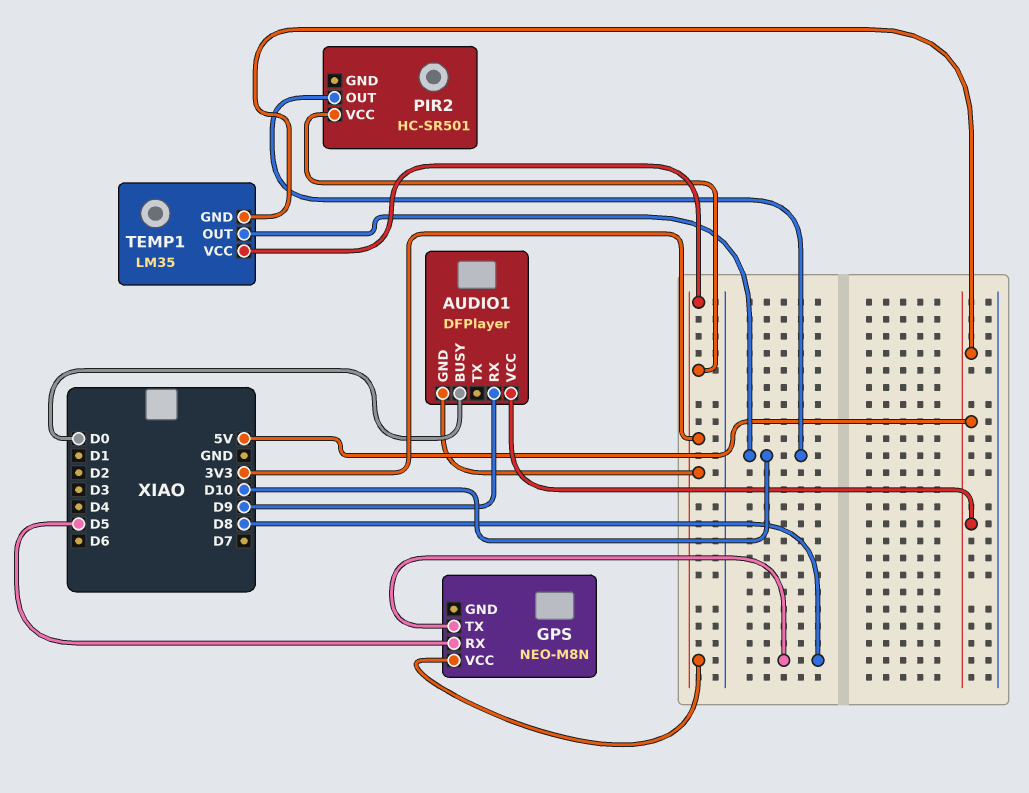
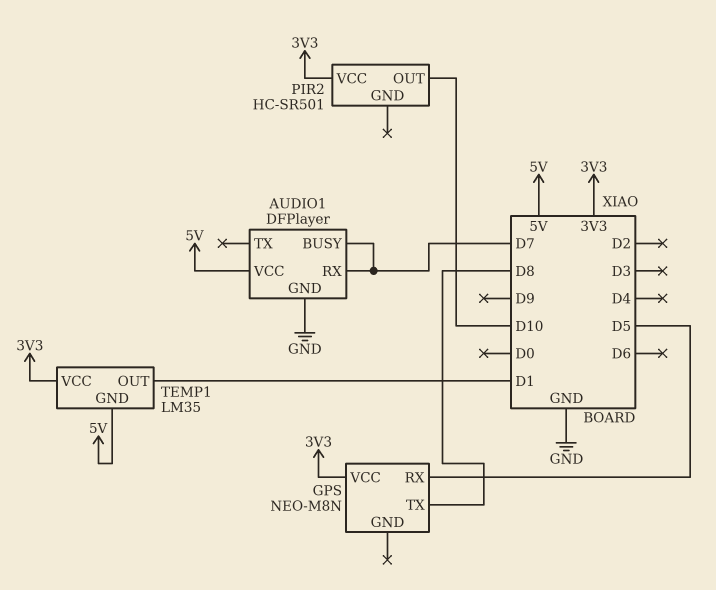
AUDIO1 pin BUSY: D0 -> D7
AUDIO1 pin GND: 3V3 -> GND
AUDIO1 pin RX: D9 -> D7
TEMP1 pin OUT: D10 -> D1

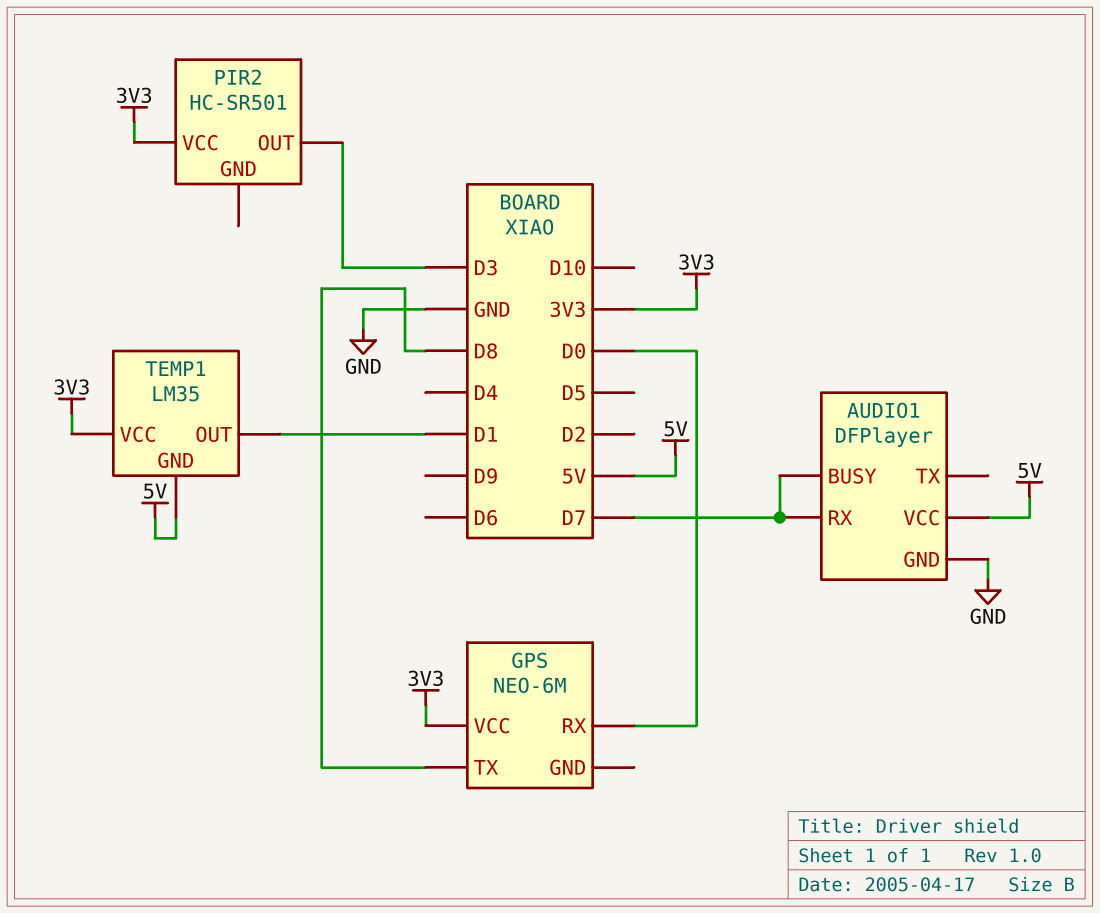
GPS: NEO-M8N -> NEO-6M
GPS pin RX: D5 -> D0
PIR2 pin OUT: D10 -> D3

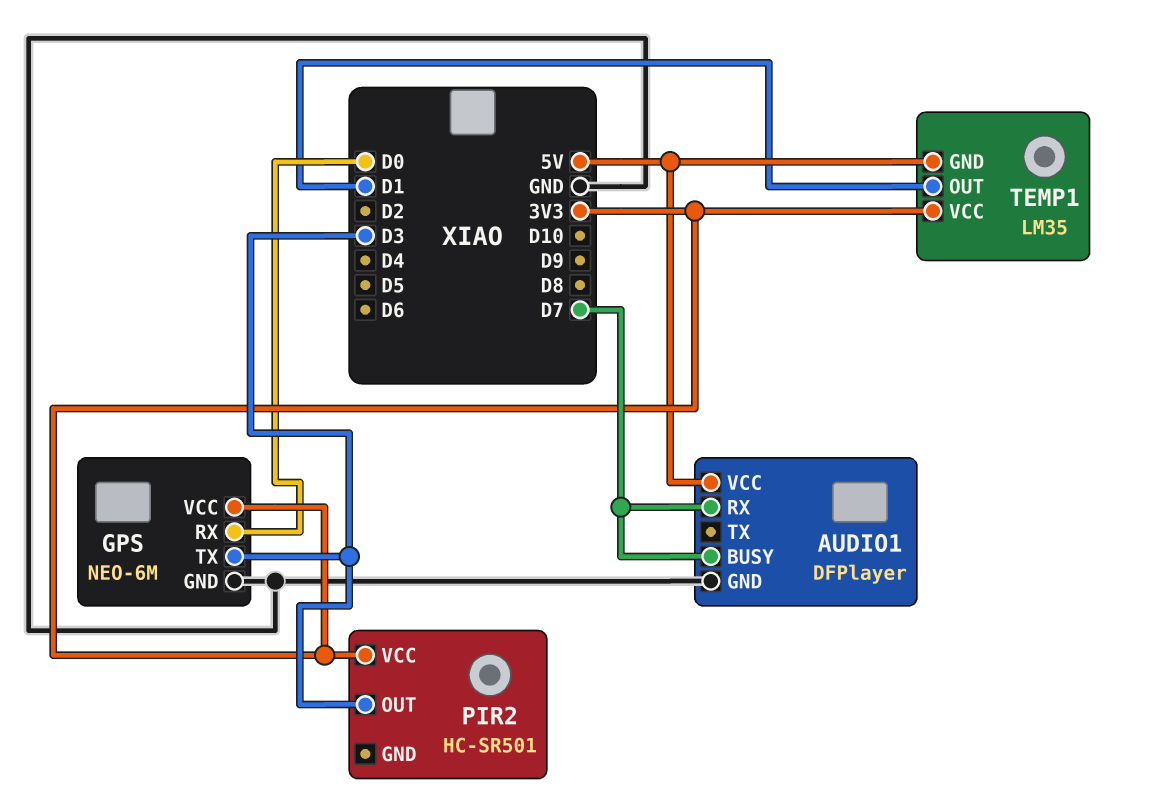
GPS pin GND: none -> GND
GPS pin TX: D8 -> D3

